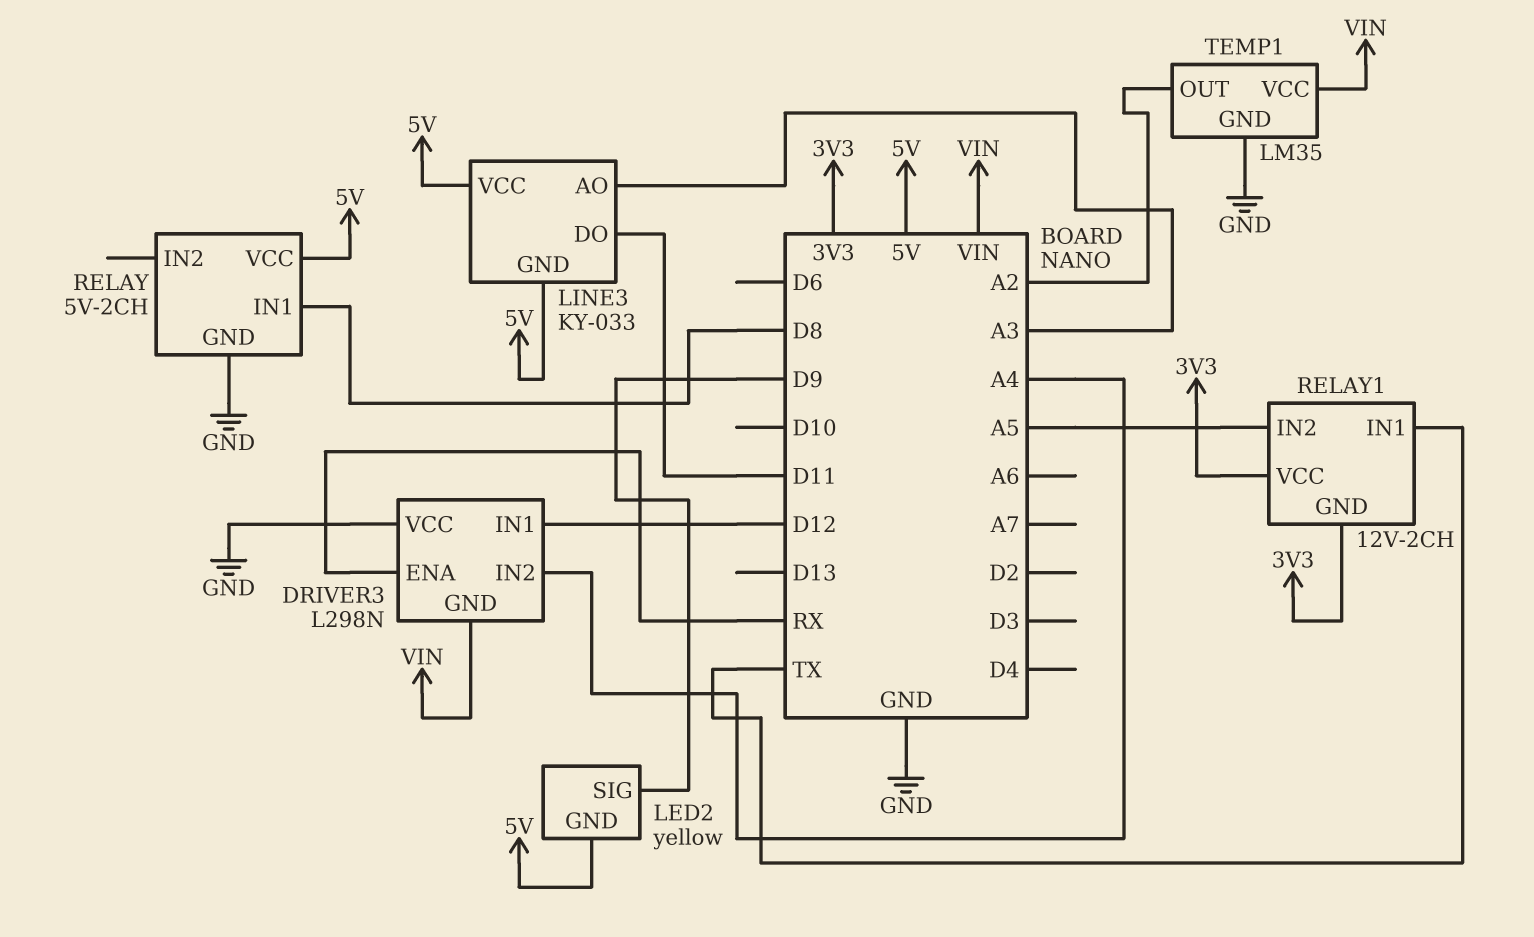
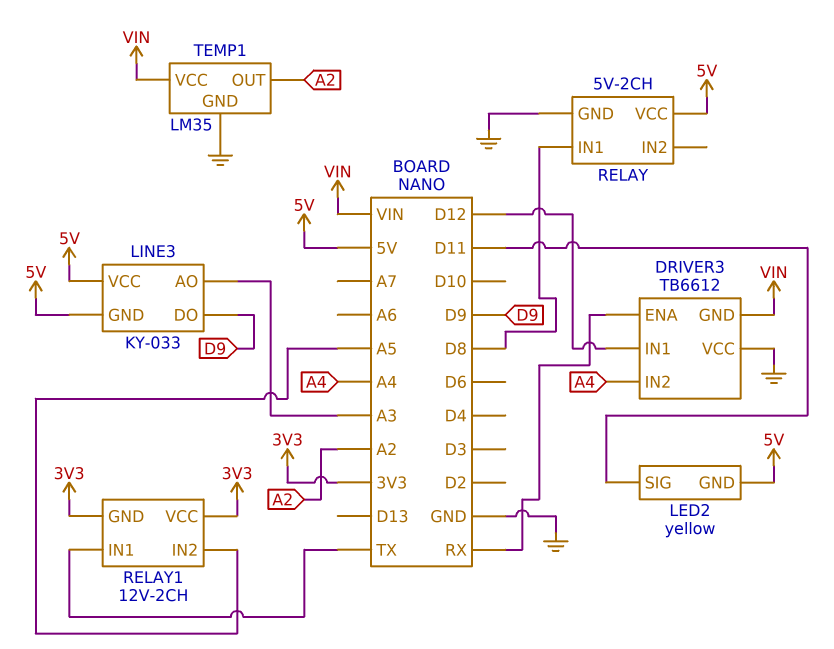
DRIVER3: L298N -> TB6612
LED2 pin SIG: D9 -> D11
LINE3 pin DO: D11 -> D9

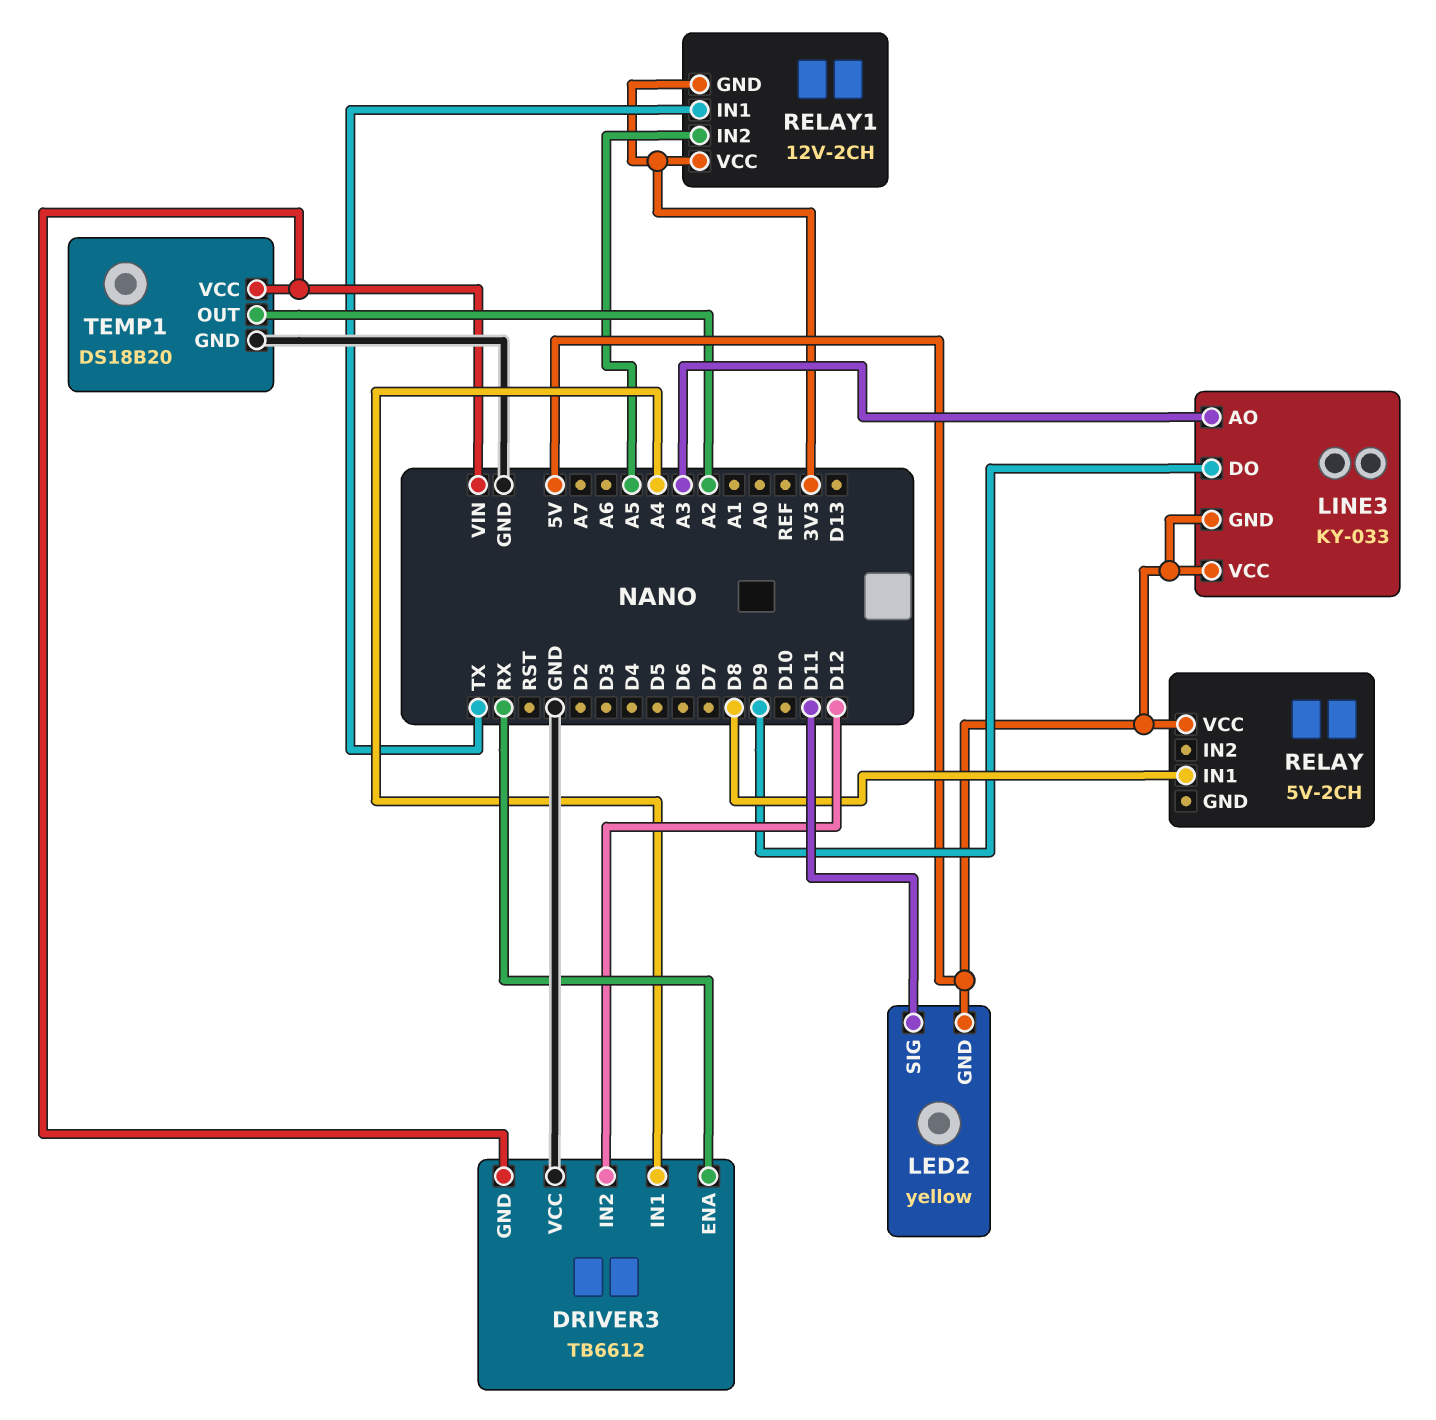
DRIVER3 pin IN1: D12 -> A4
DRIVER3 pin IN2: A4 -> D12
RELAY pin GND: GND -> none
TEMP1: LM35 -> DS18B20

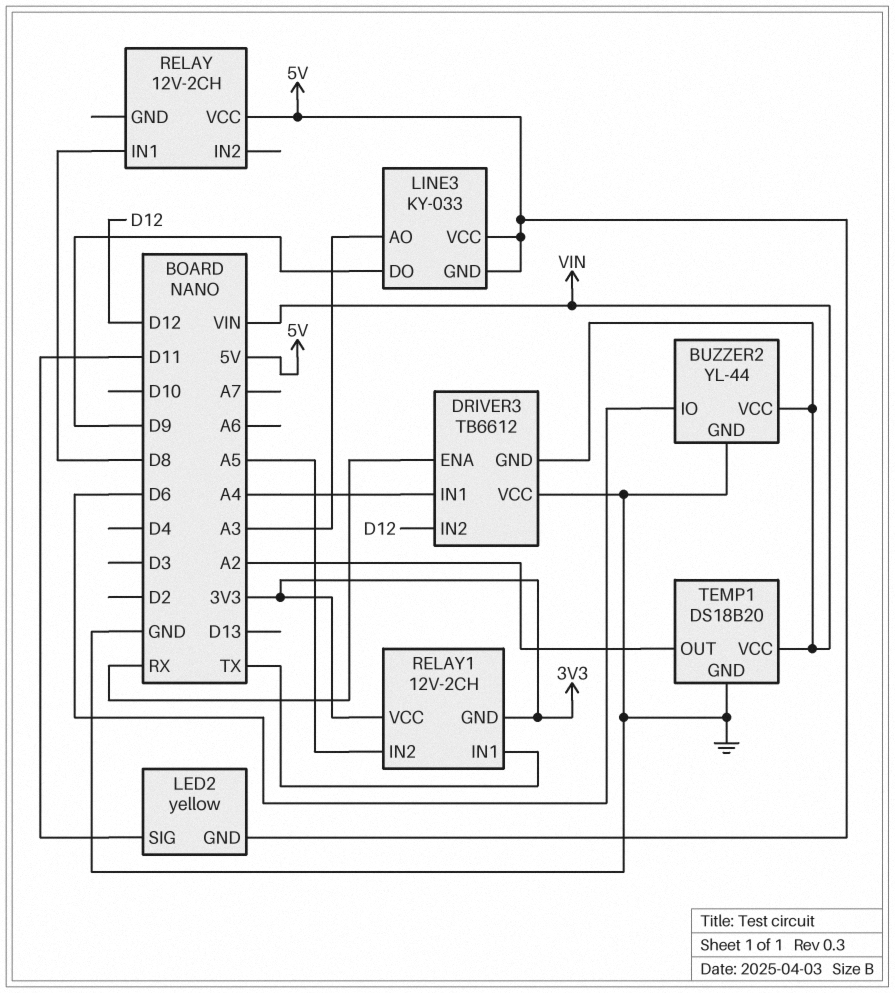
BUZZER2: none -> YL-44
BUZZER2 pin GND: none -> GND
BUZZER2 pin IO: none -> D6
BUZZER2 pin VCC: none -> VIN
RELAY: 5V-2CH -> 12V-2CH

